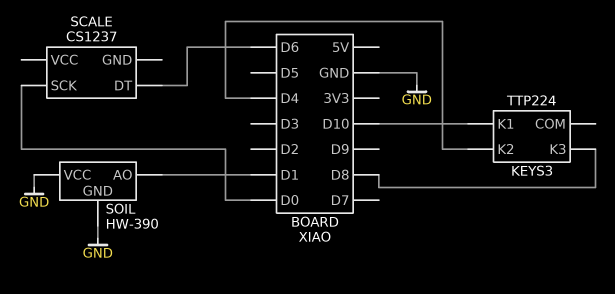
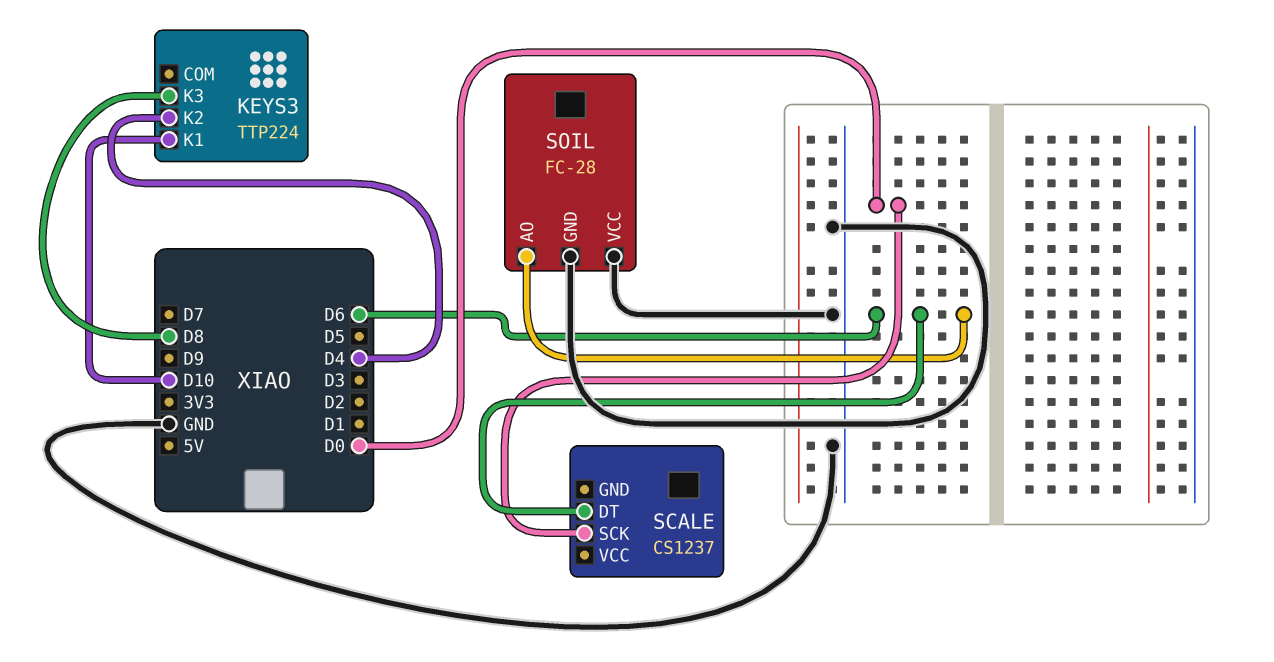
SOIL: HW-390 -> FC-28
SOIL pin AO: D1 -> D6

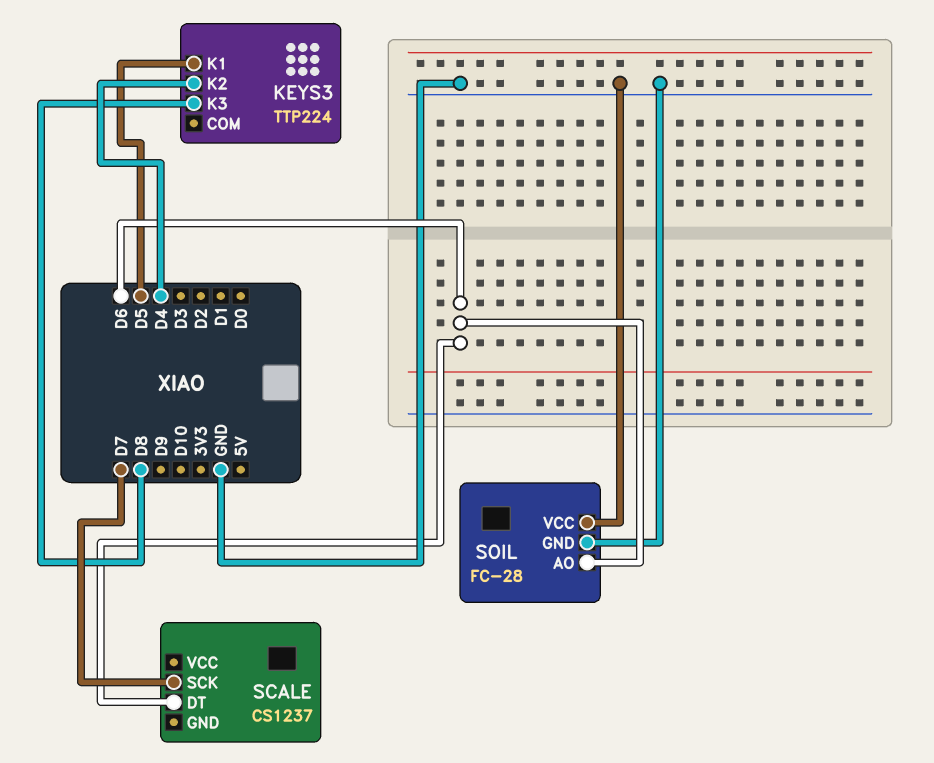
KEYS3 pin K1: D10 -> D5
SCALE pin SCK: D0 -> D7

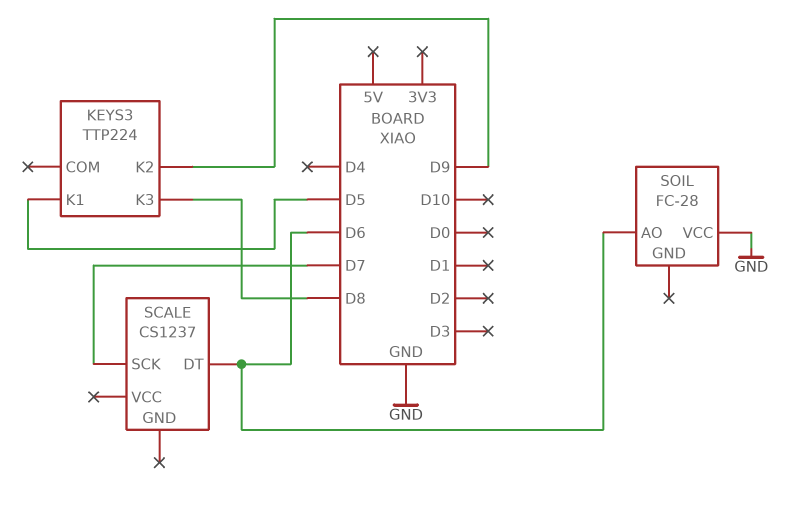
KEYS3 pin K2: D4 -> D9
SOIL pin GND: GND -> none

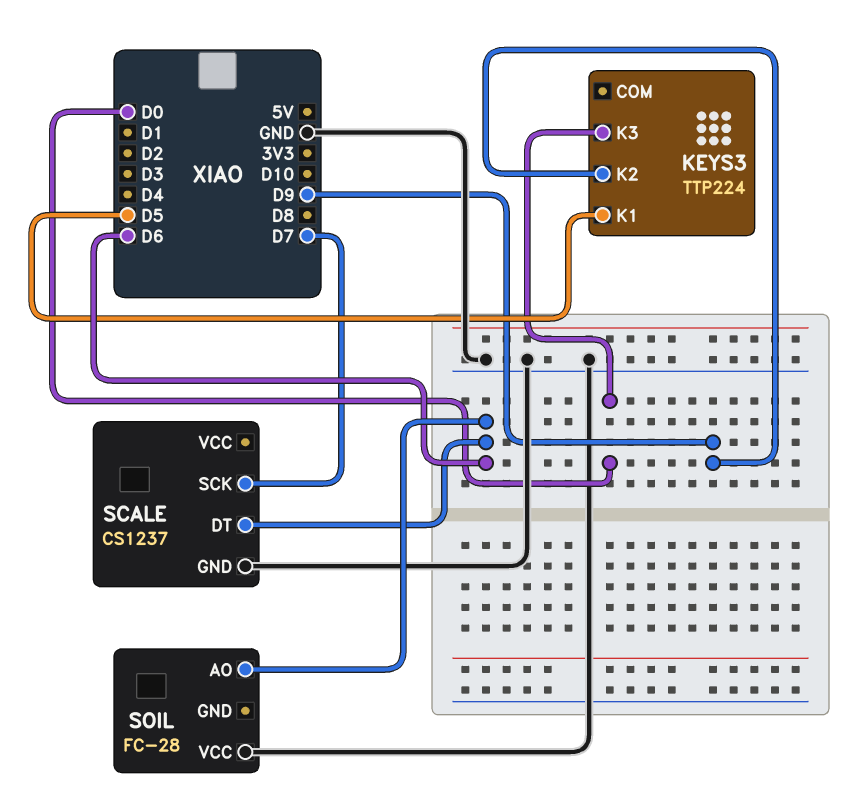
KEYS3 pin K3: D8 -> D0
SCALE pin GND: none -> GND

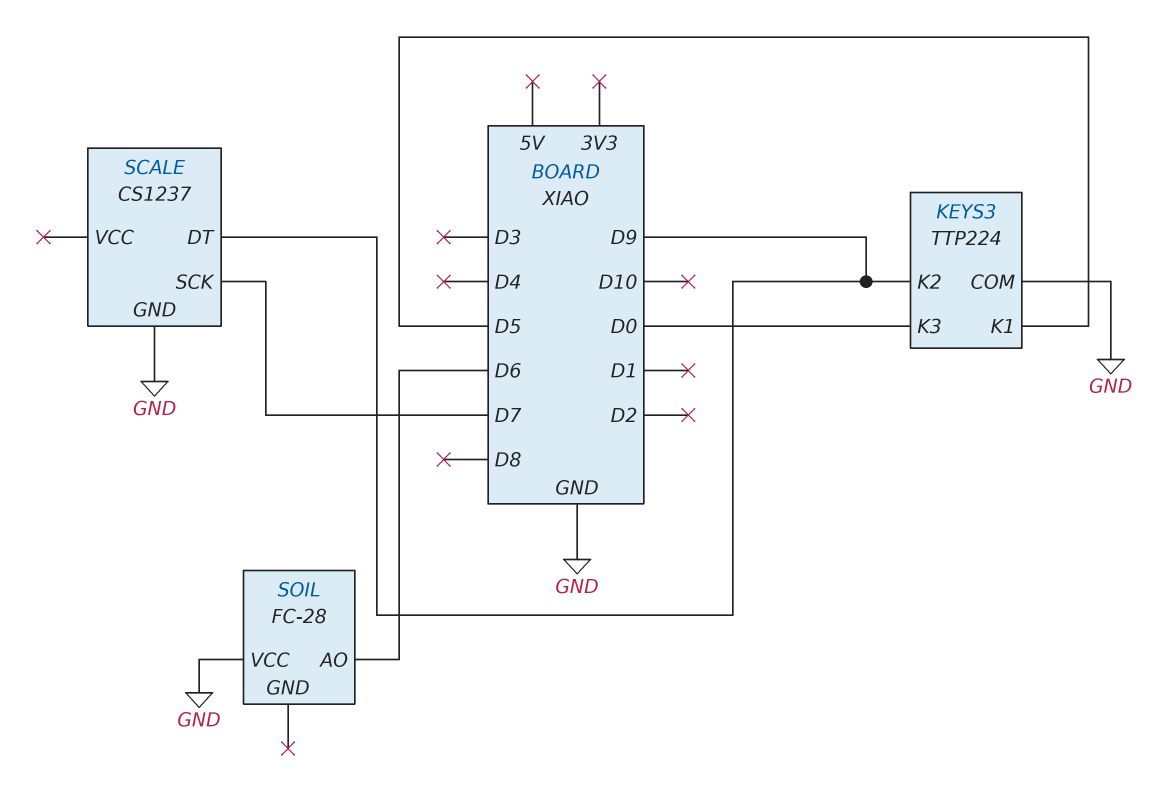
KEYS3 pin COM: none -> GND
SCALE pin DT: D6 -> D9

